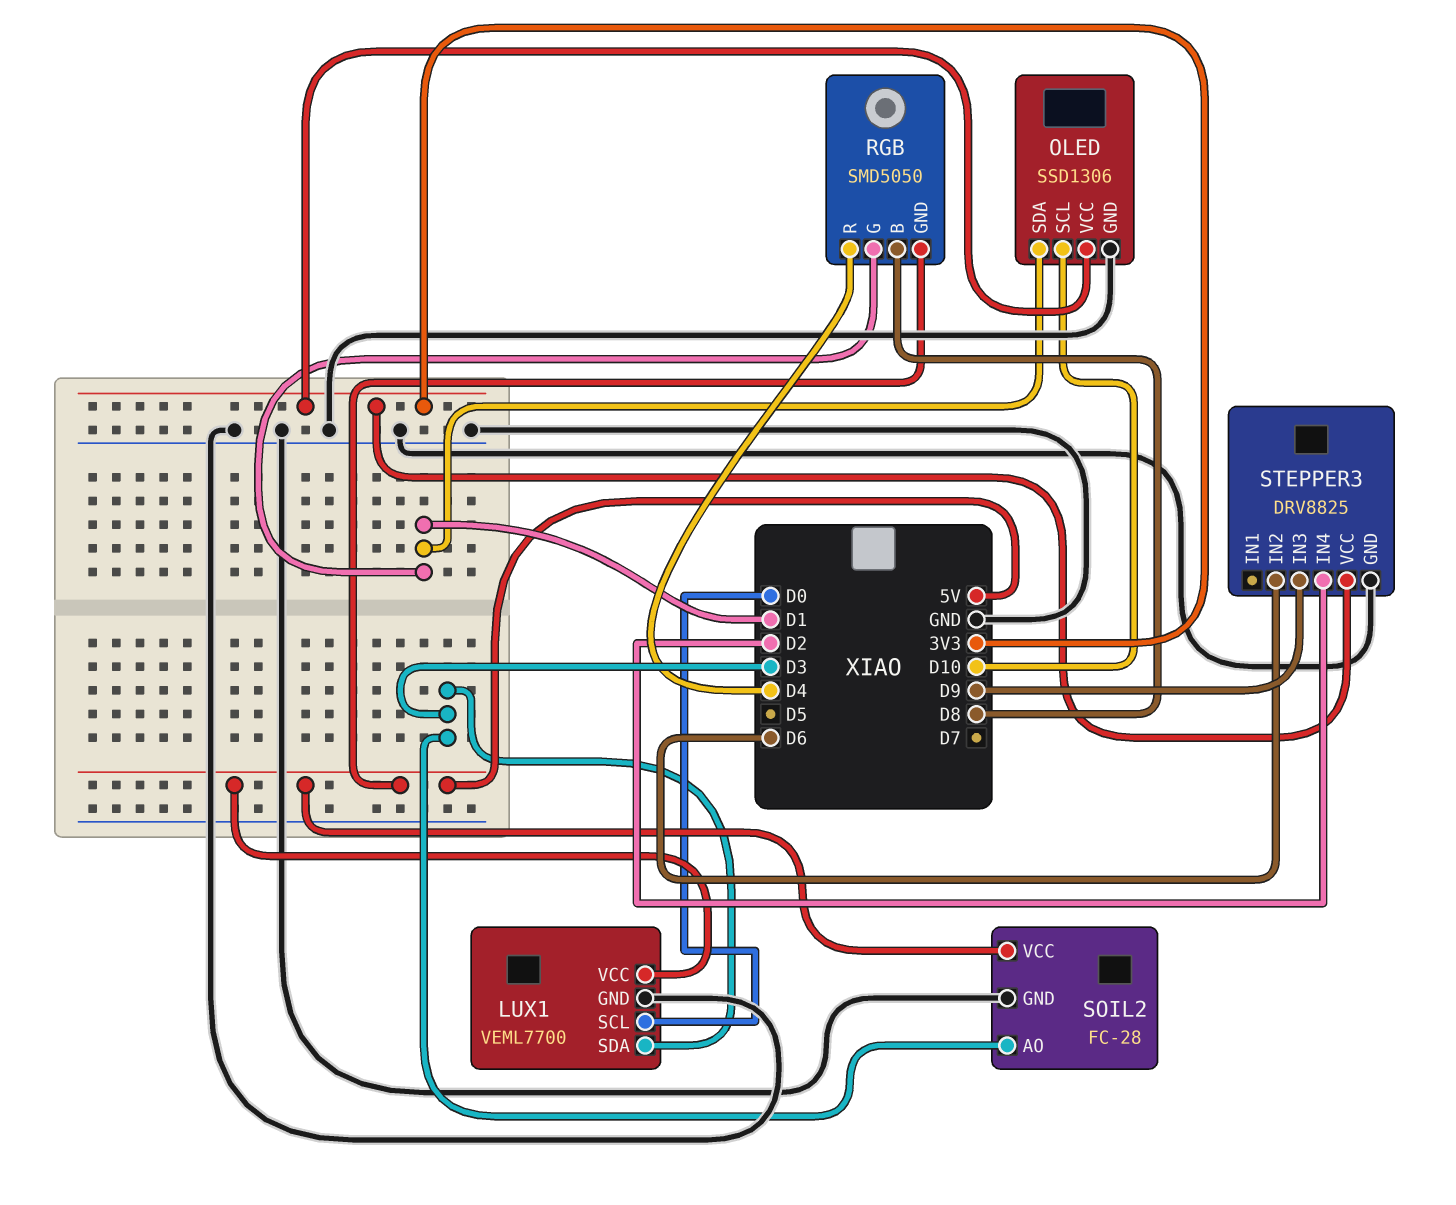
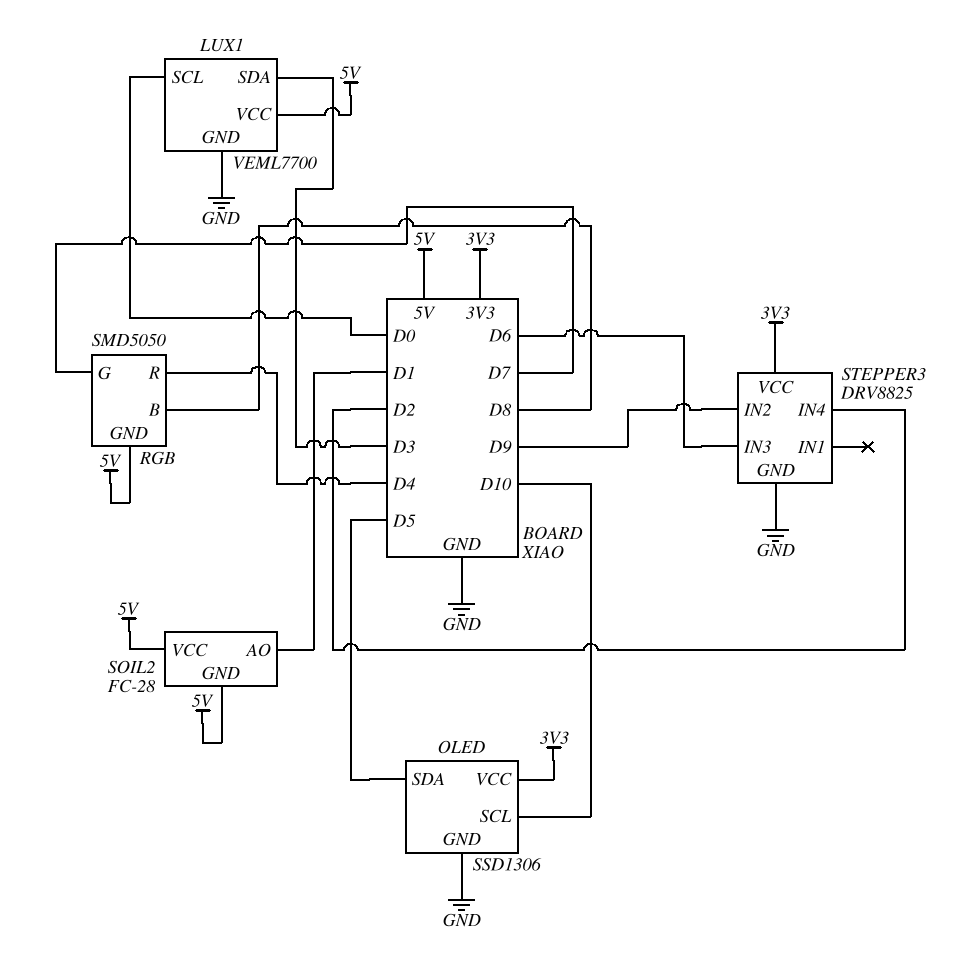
OLED pin SDA: D1 -> D5
RGB pin G: D1 -> D7
SOIL2 pin AO: D3 -> D1
SOIL2 pin GND: GND -> 5V
STEPPER3 pin IN2: D6 -> D9
STEPPER3 pin IN3: D9 -> D6

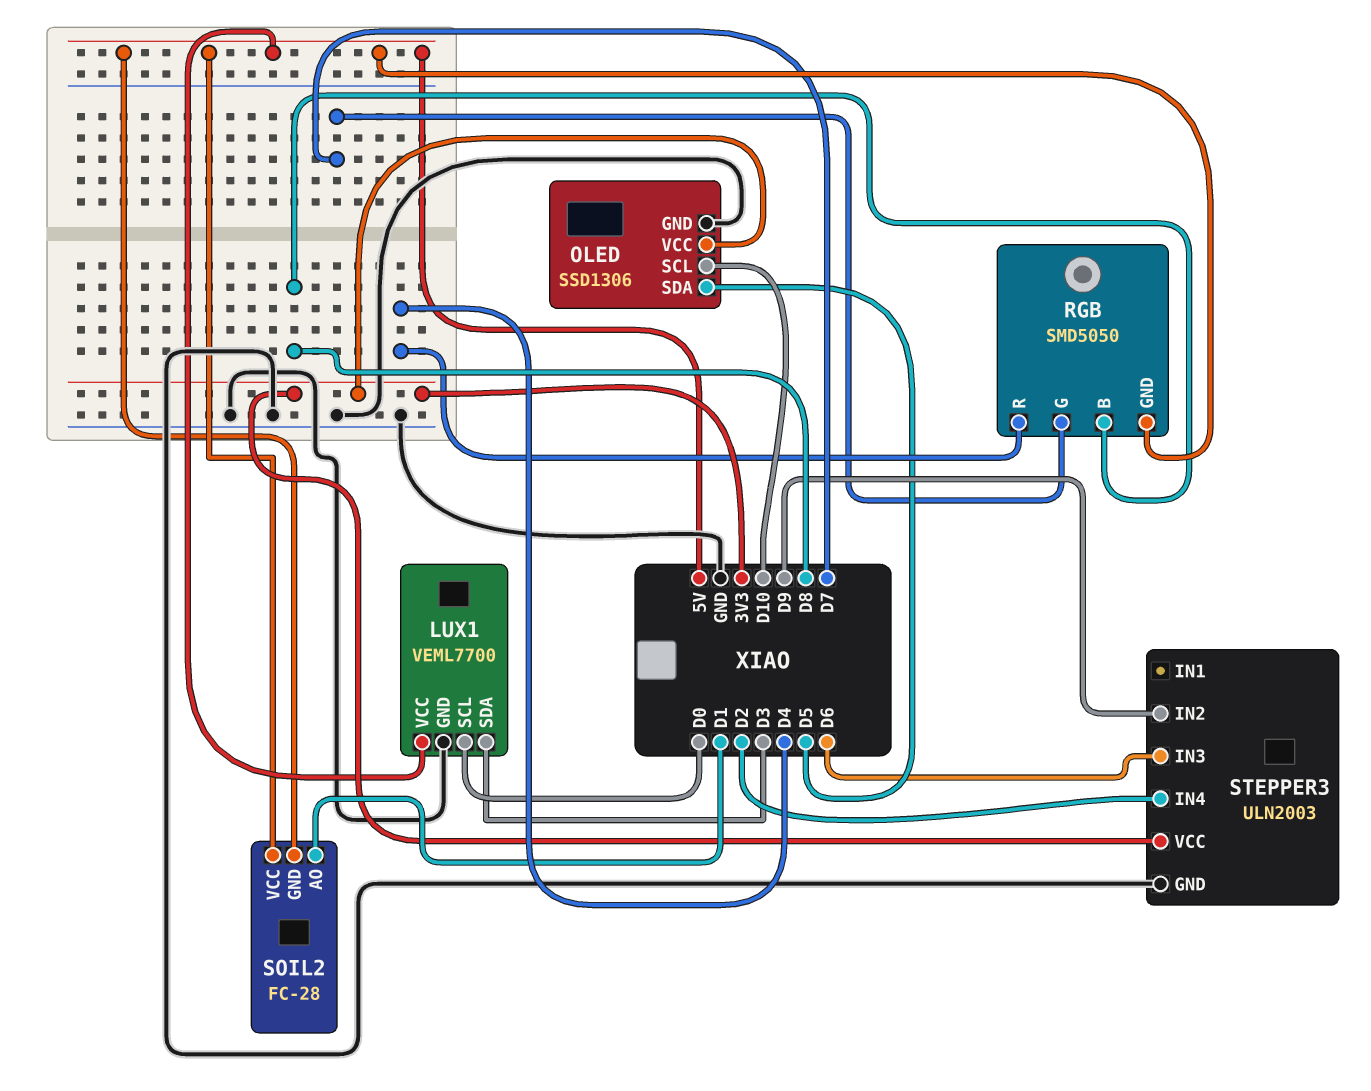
STEPPER3: DRV8825 -> ULN2003

